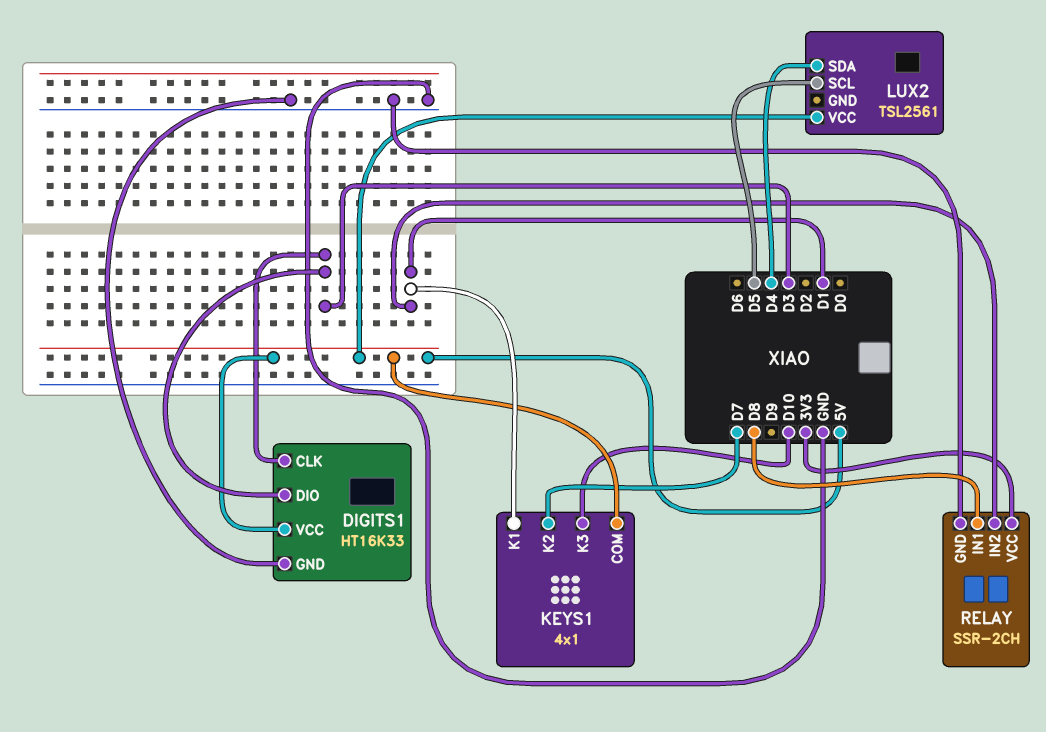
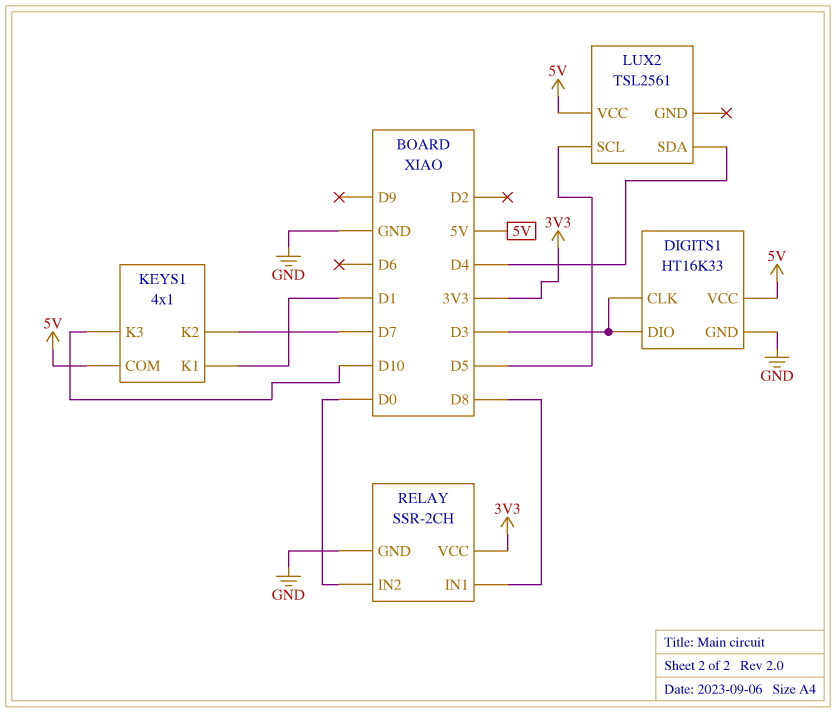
RELAY pin IN2: D1 -> D0

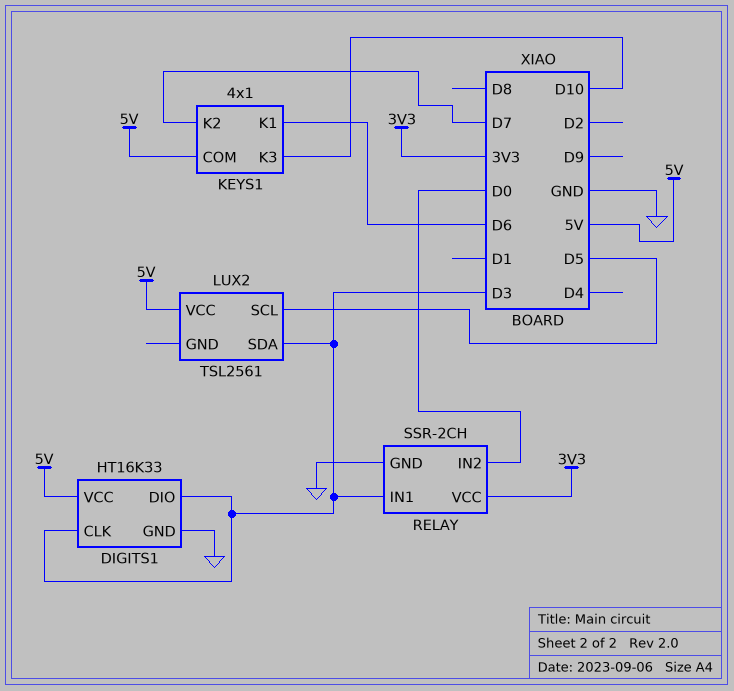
KEYS1 pin K1: D1 -> D6
LUX2 pin SDA: D4 -> D3
RELAY pin IN1: D8 -> D3

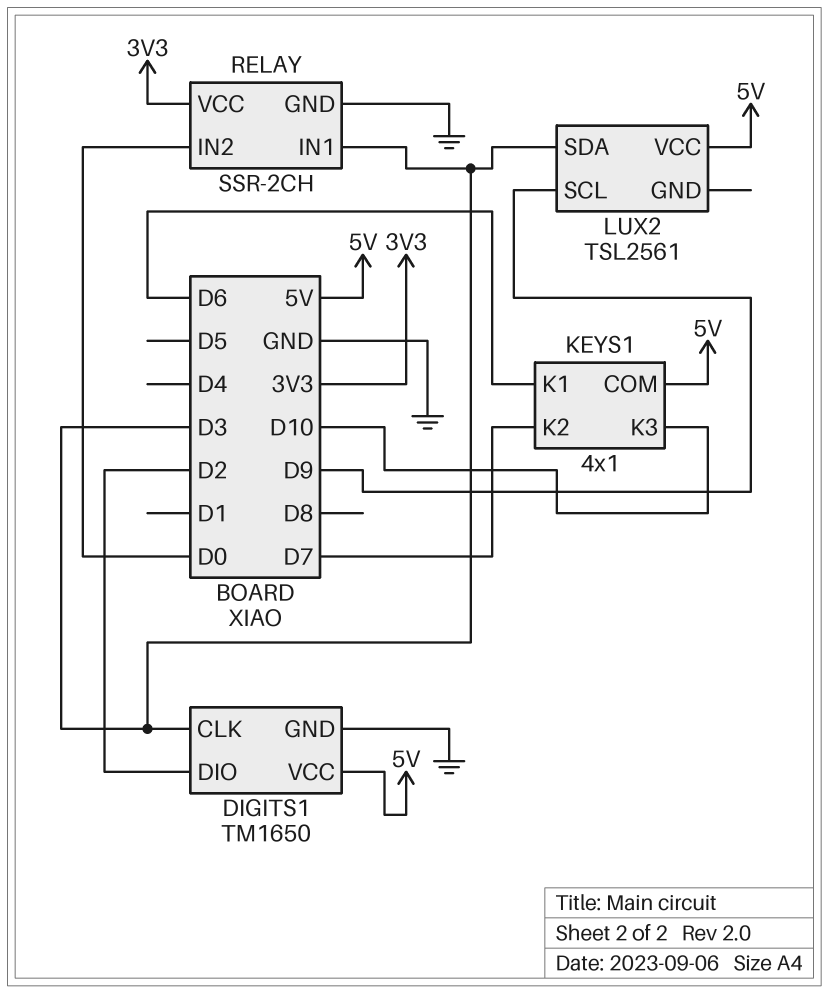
DIGITS1: HT16K33 -> TM1650
DIGITS1 pin DIO: D3 -> D2
LUX2 pin SCL: D5 -> D9

